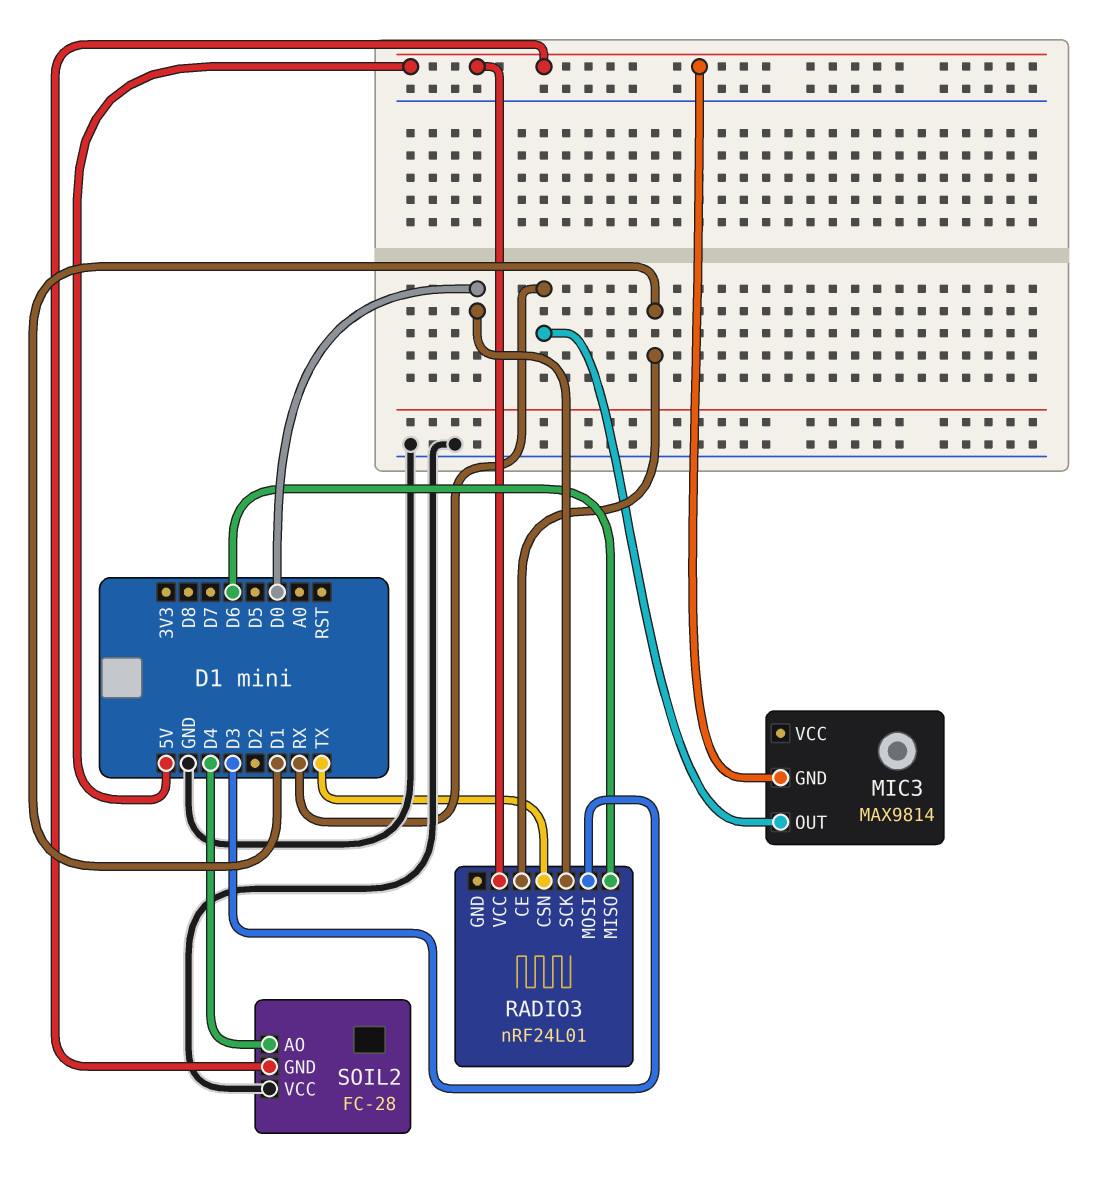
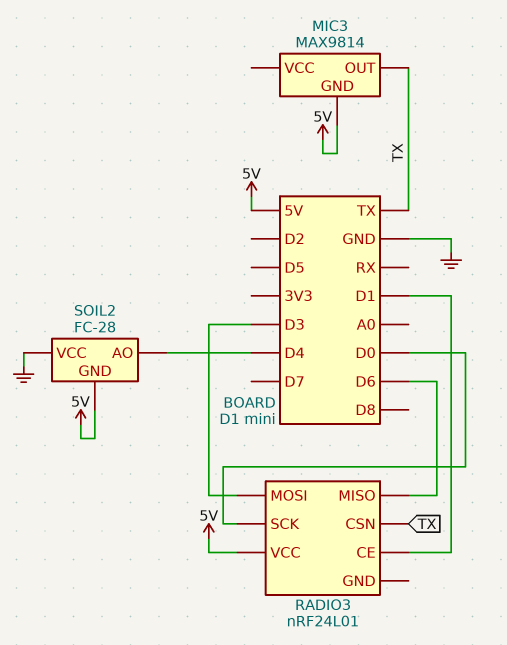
MIC3 pin OUT: RX -> TX

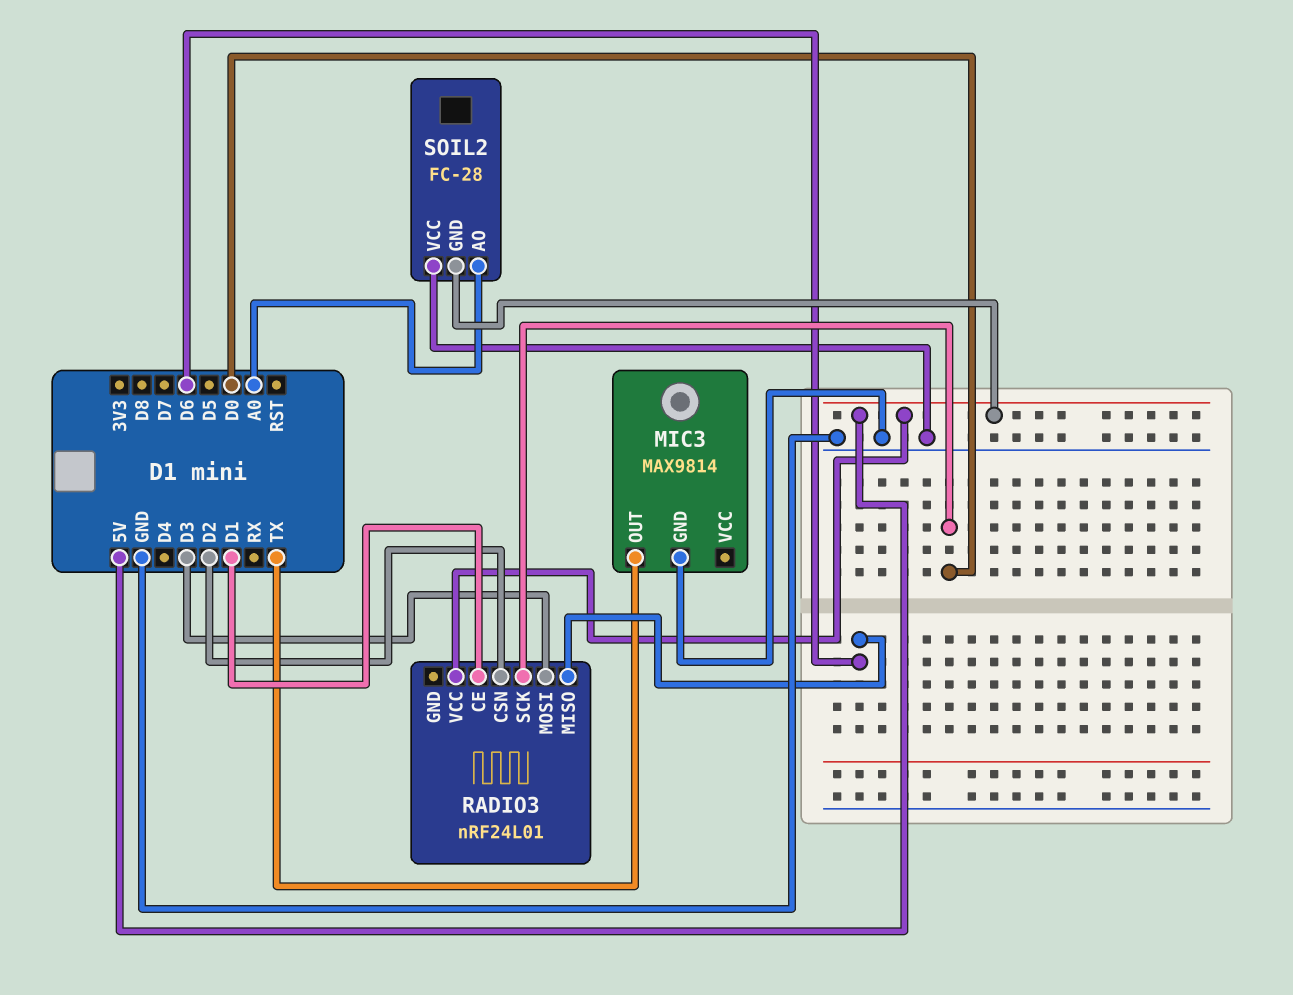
MIC3 pin GND: 5V -> GND
RADIO3 pin CSN: TX -> D2
SOIL2 pin AO: D4 -> A0

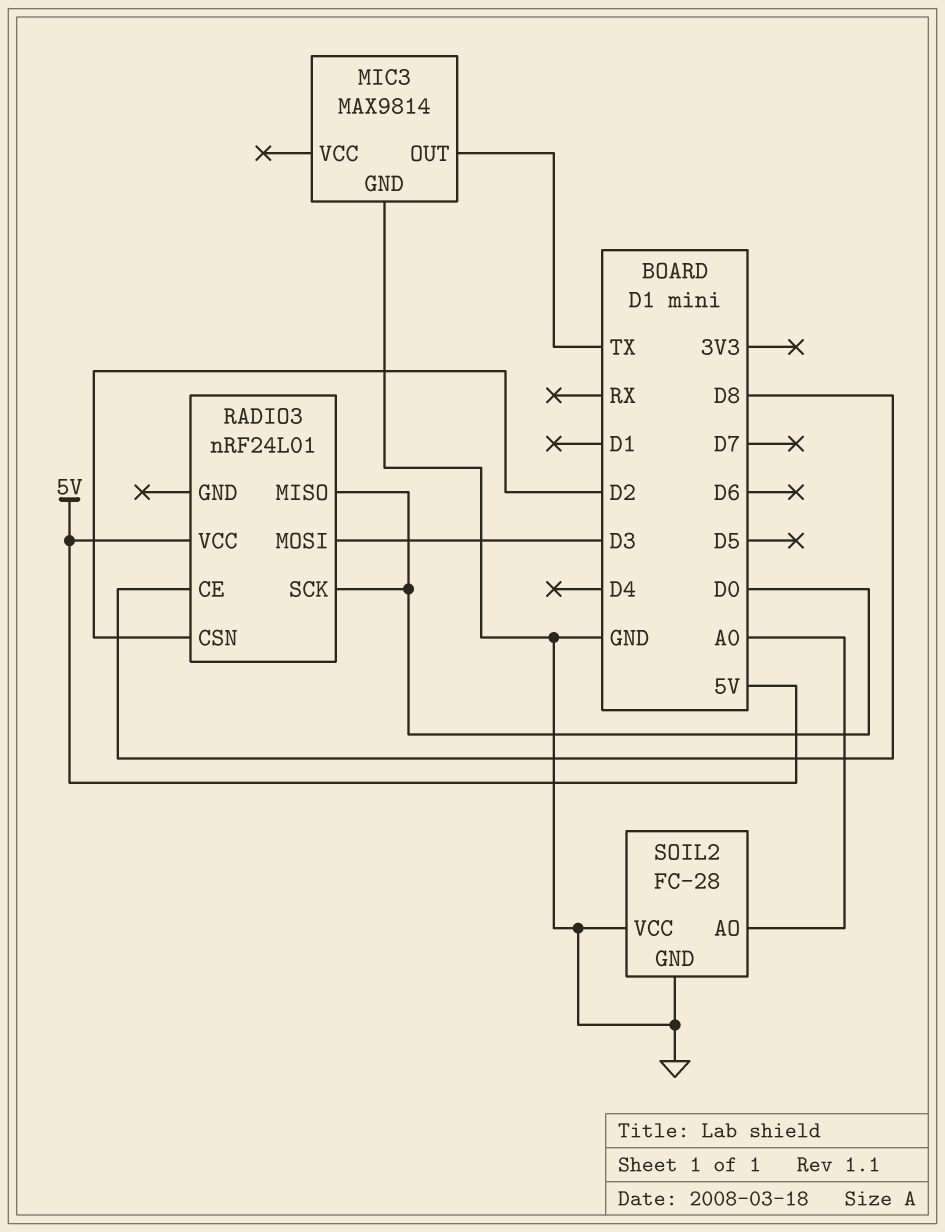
RADIO3 pin CE: D1 -> D8
RADIO3 pin MISO: D6 -> D0
SOIL2 pin GND: 5V -> GND

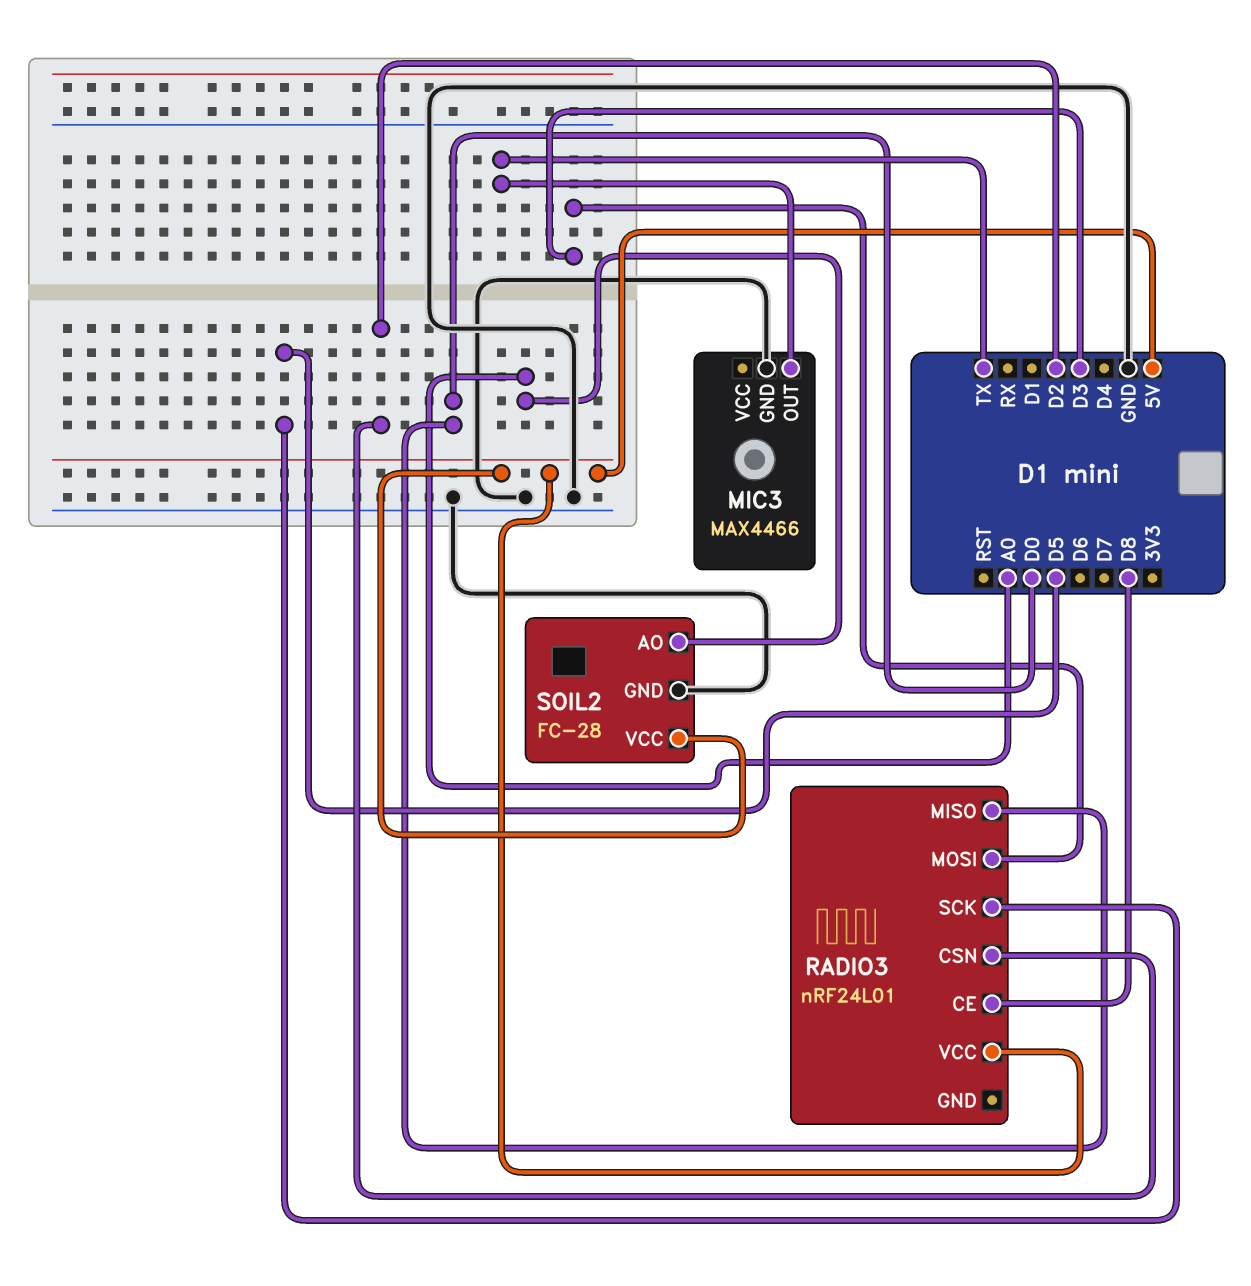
MIC3: MAX9814 -> MAX4466
RADIO3 pin SCK: D0 -> D5
SOIL2 pin VCC: GND -> 5V

